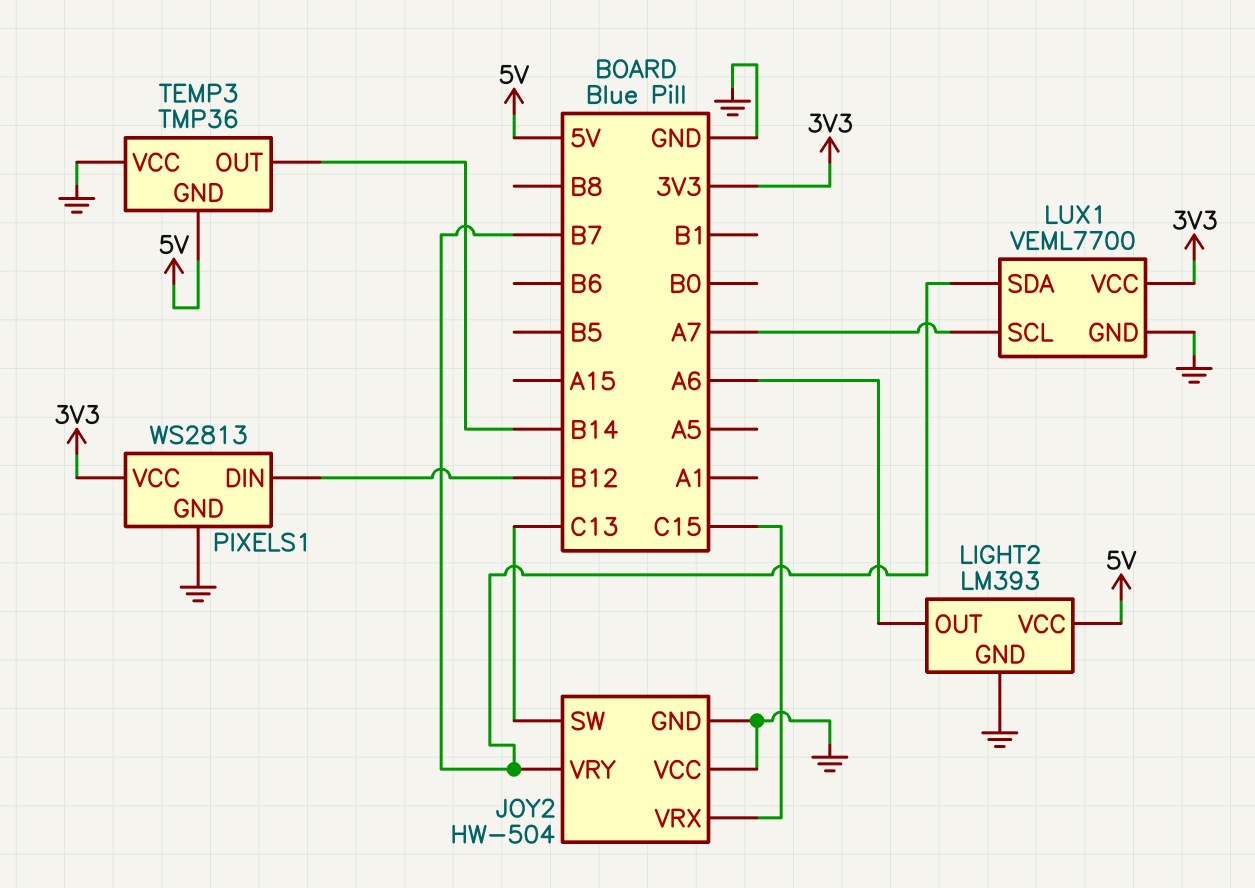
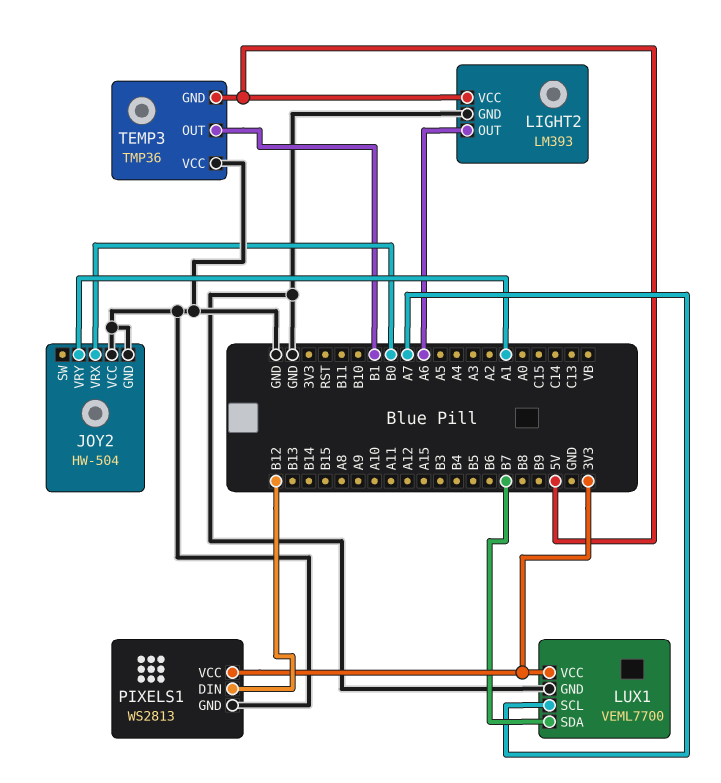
JOY2 pin SW: C13 -> none
JOY2 pin VRX: C15 -> B0
JOY2 pin VRY: B7 -> A1
TEMP3 pin OUT: B14 -> B1

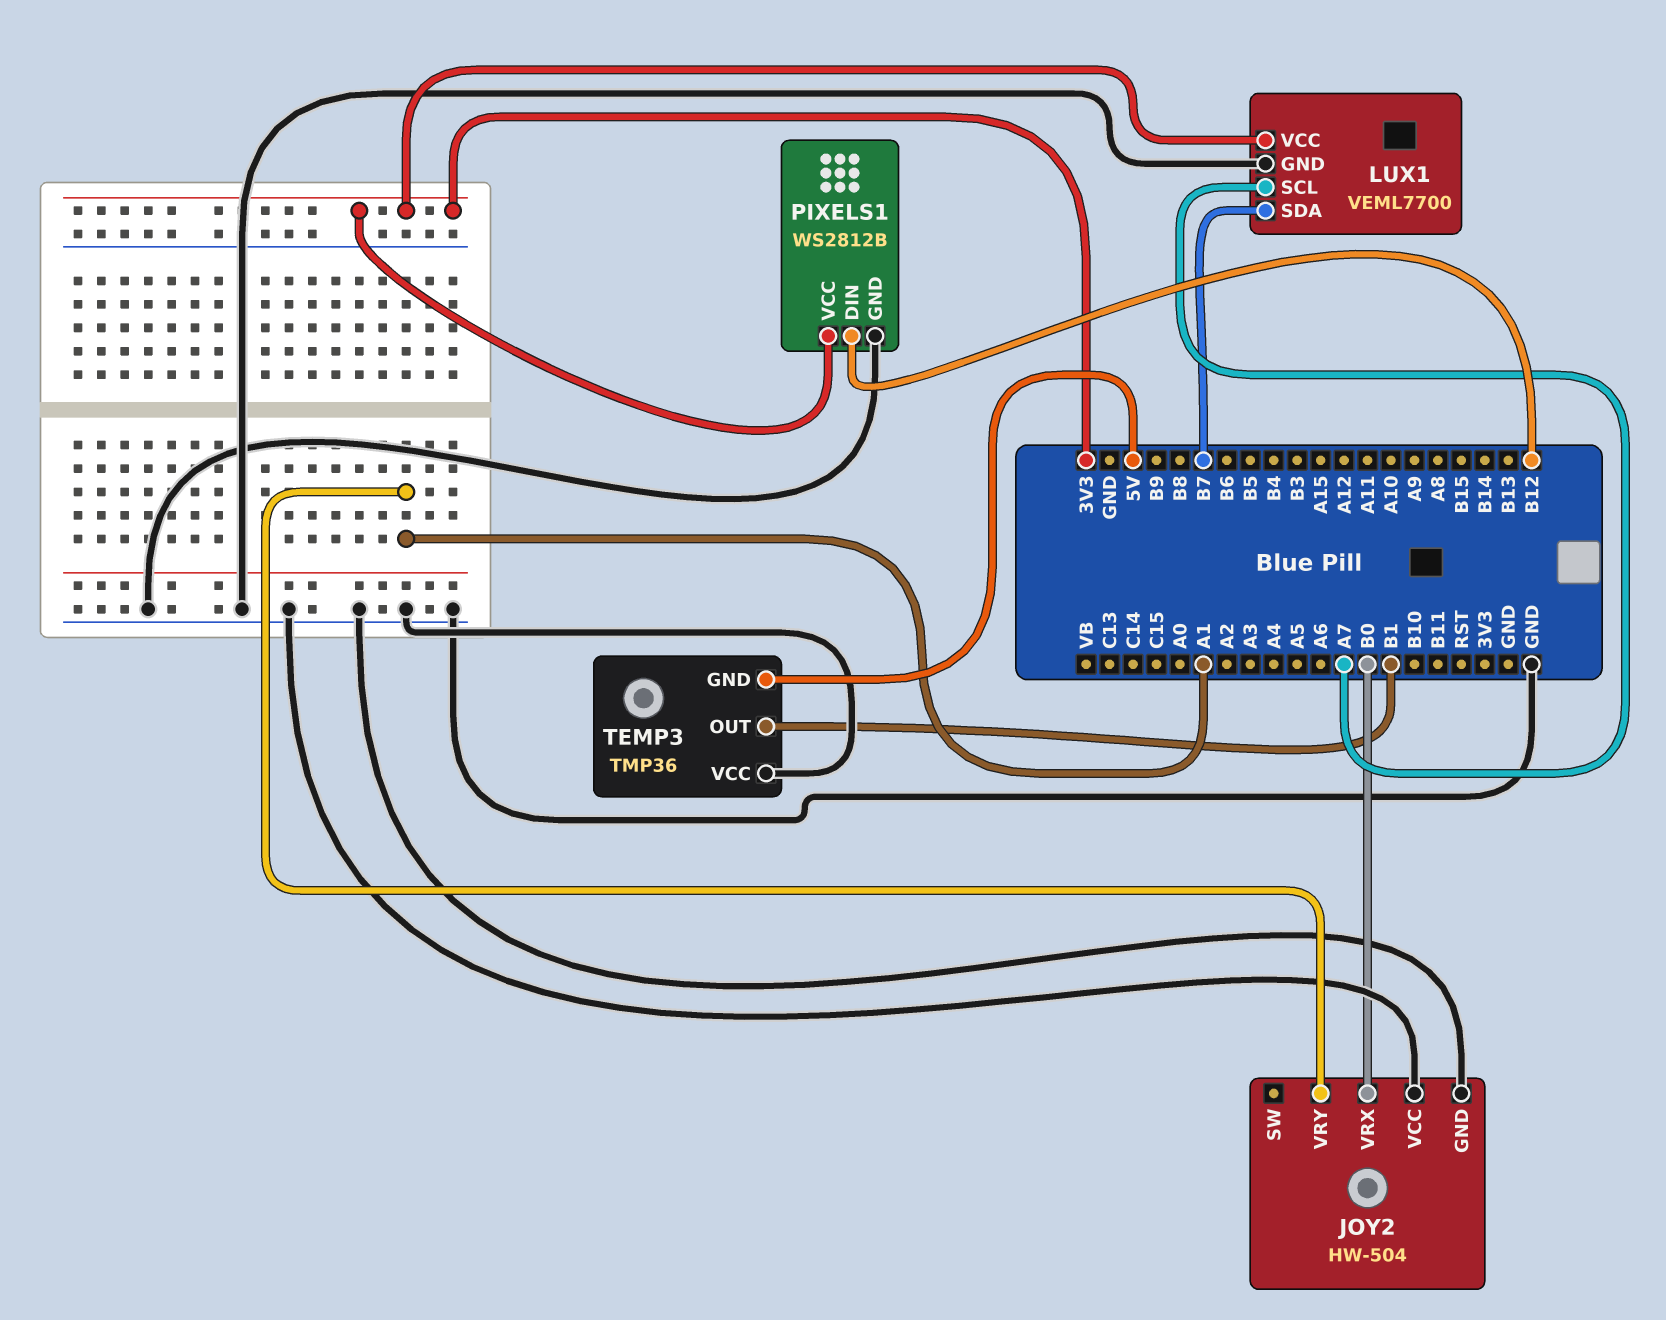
LIGHT2: LM393 -> none
LIGHT2 pin GND: GND -> none
LIGHT2 pin OUT: A6 -> none
LIGHT2 pin VCC: 5V -> none
PIXELS1: WS2813 -> WS2812B

